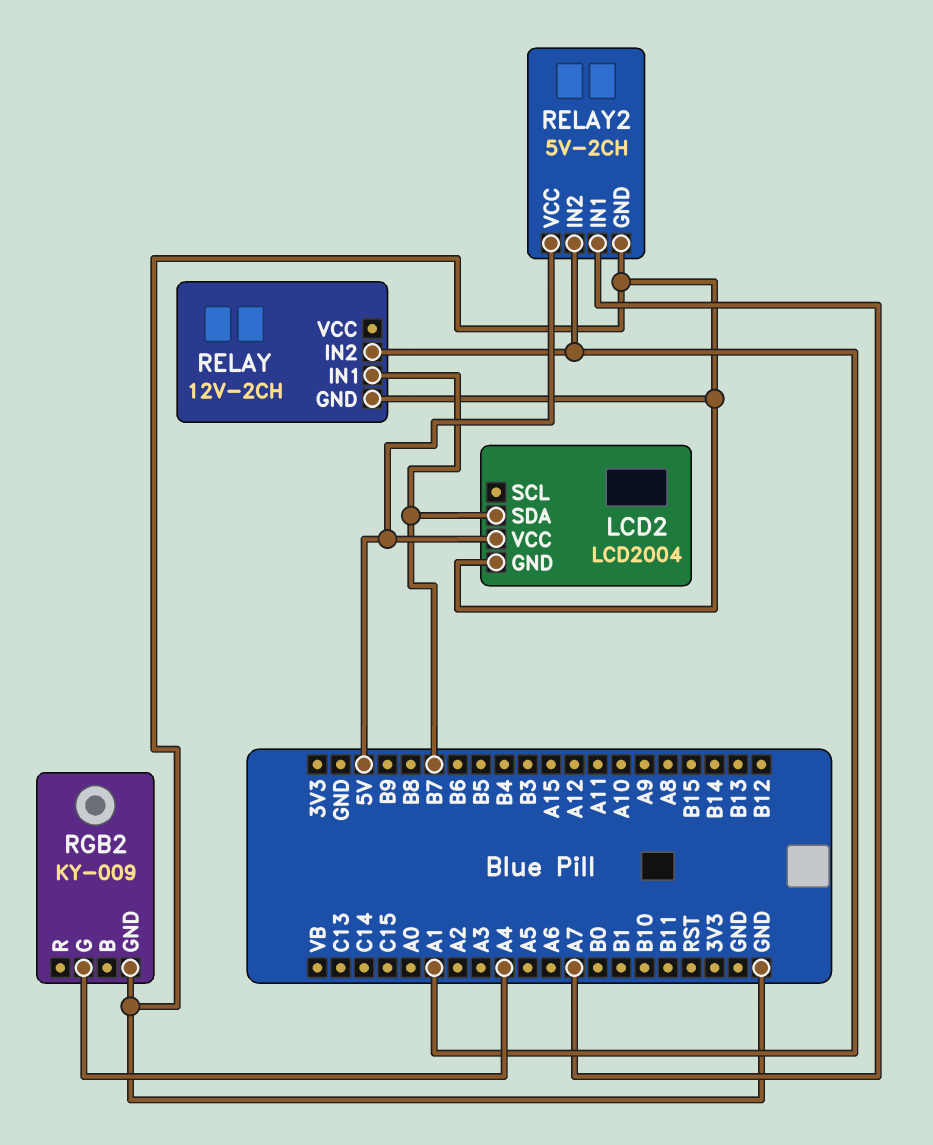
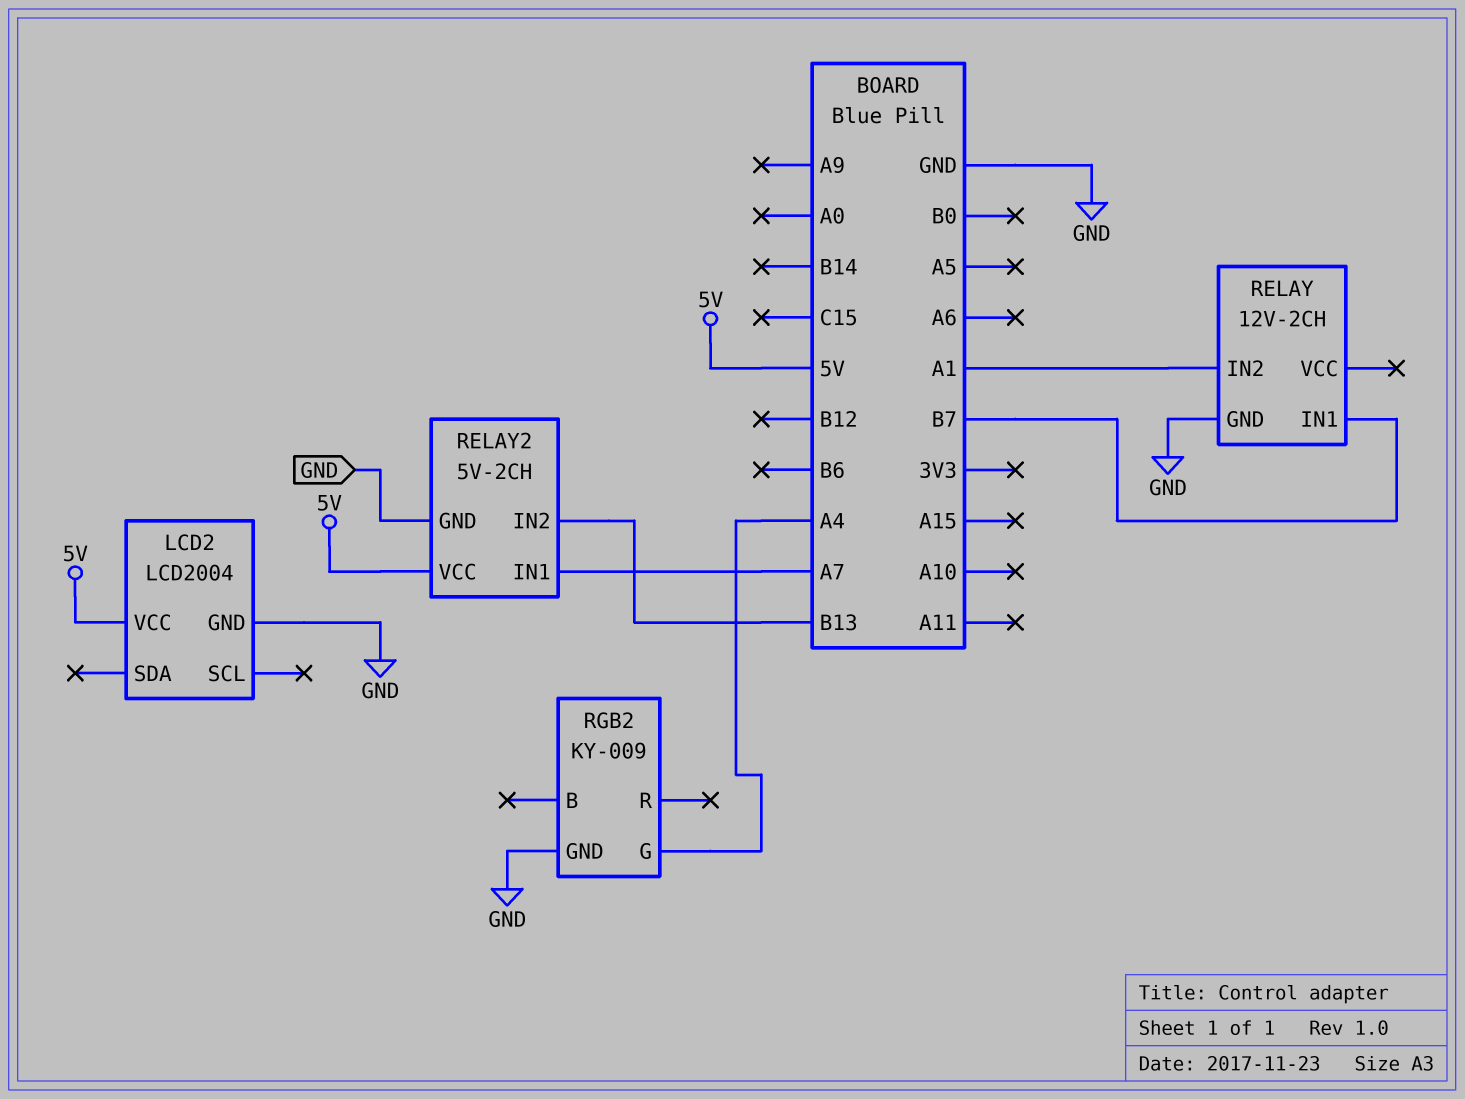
LCD2 pin SDA: B7 -> none
RELAY2 pin IN2: A1 -> B13

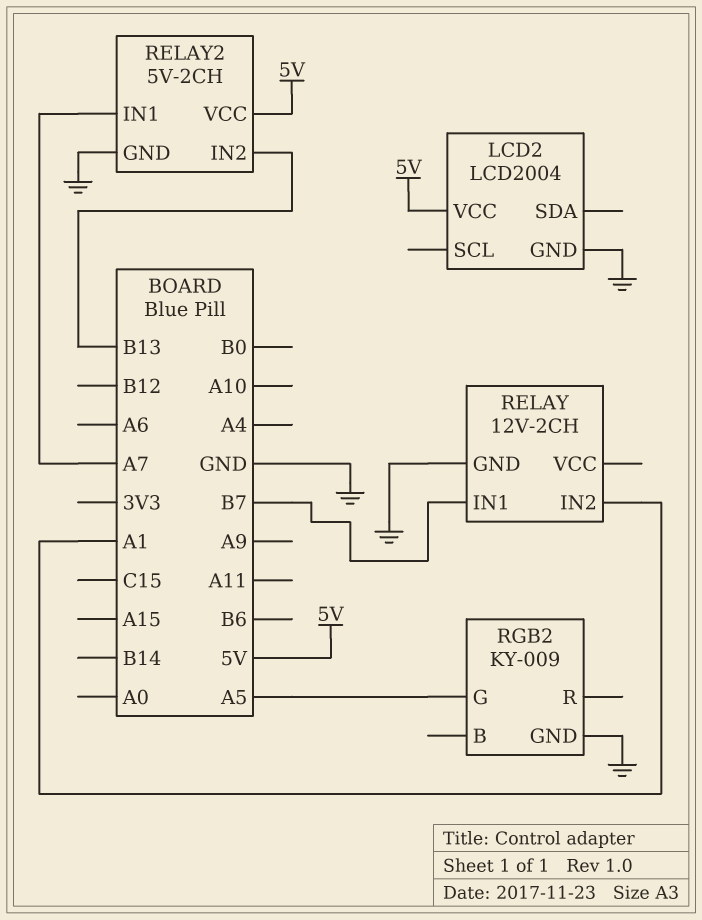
RGB2 pin G: A4 -> A5

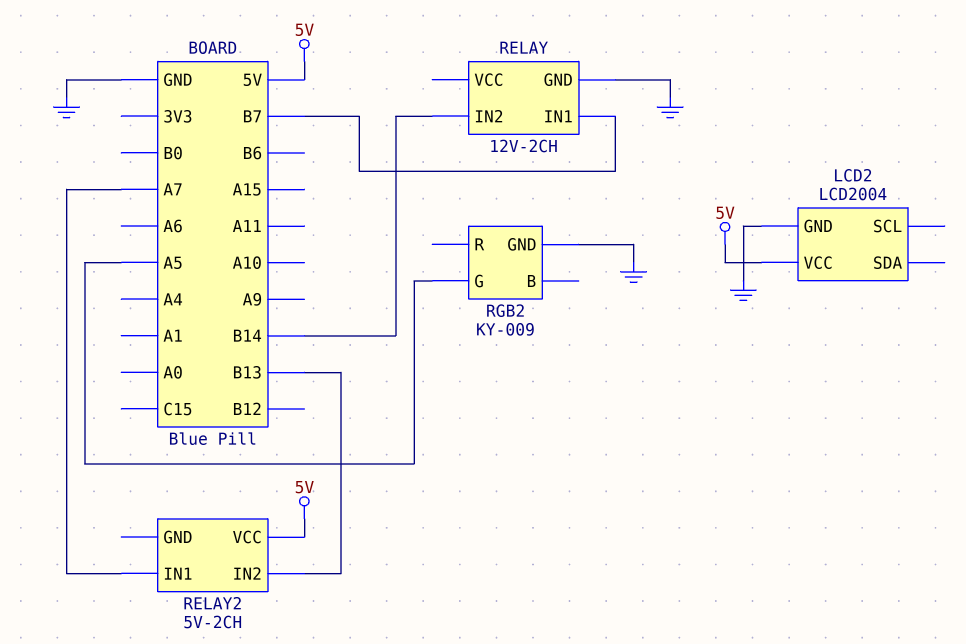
RELAY pin IN2: A1 -> B14
RELAY2 pin GND: GND -> none

